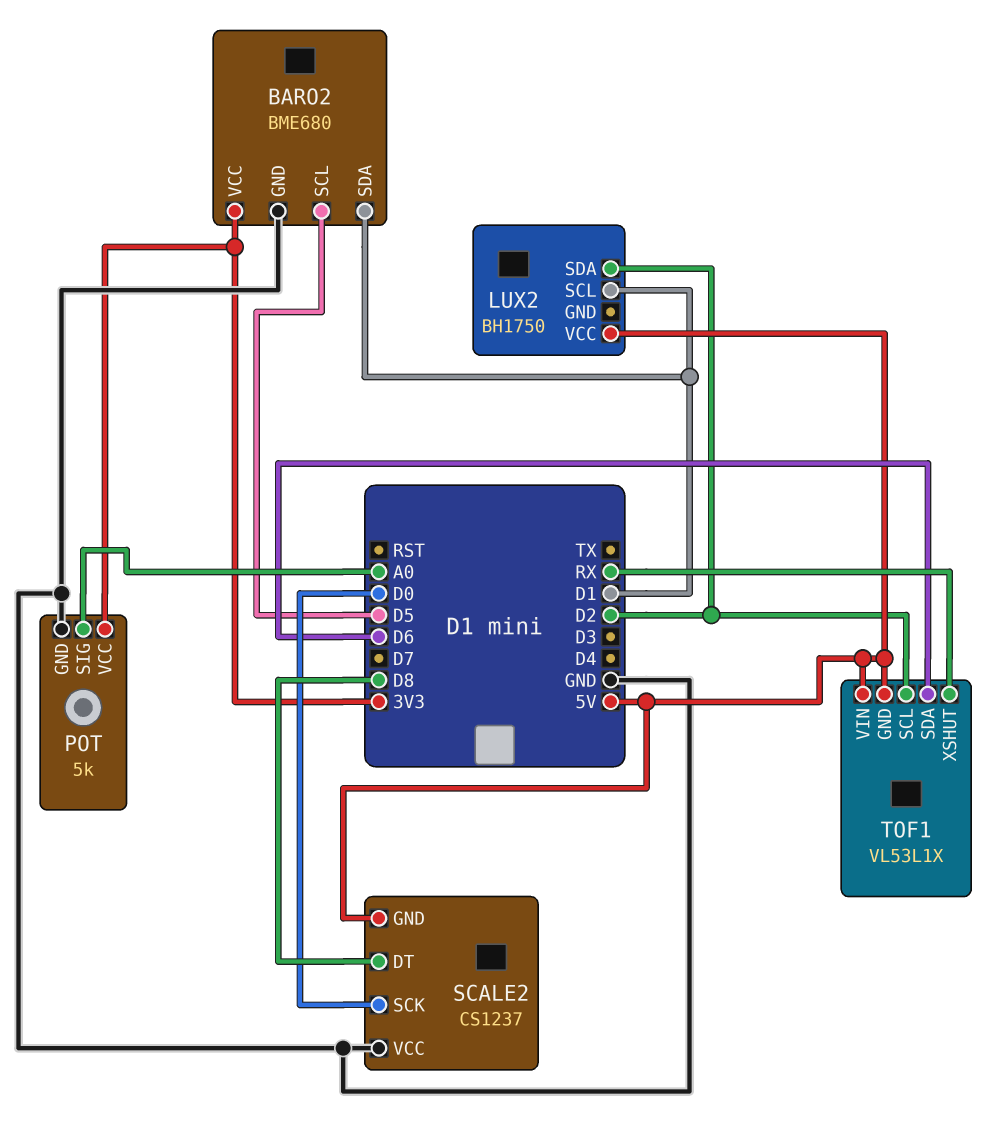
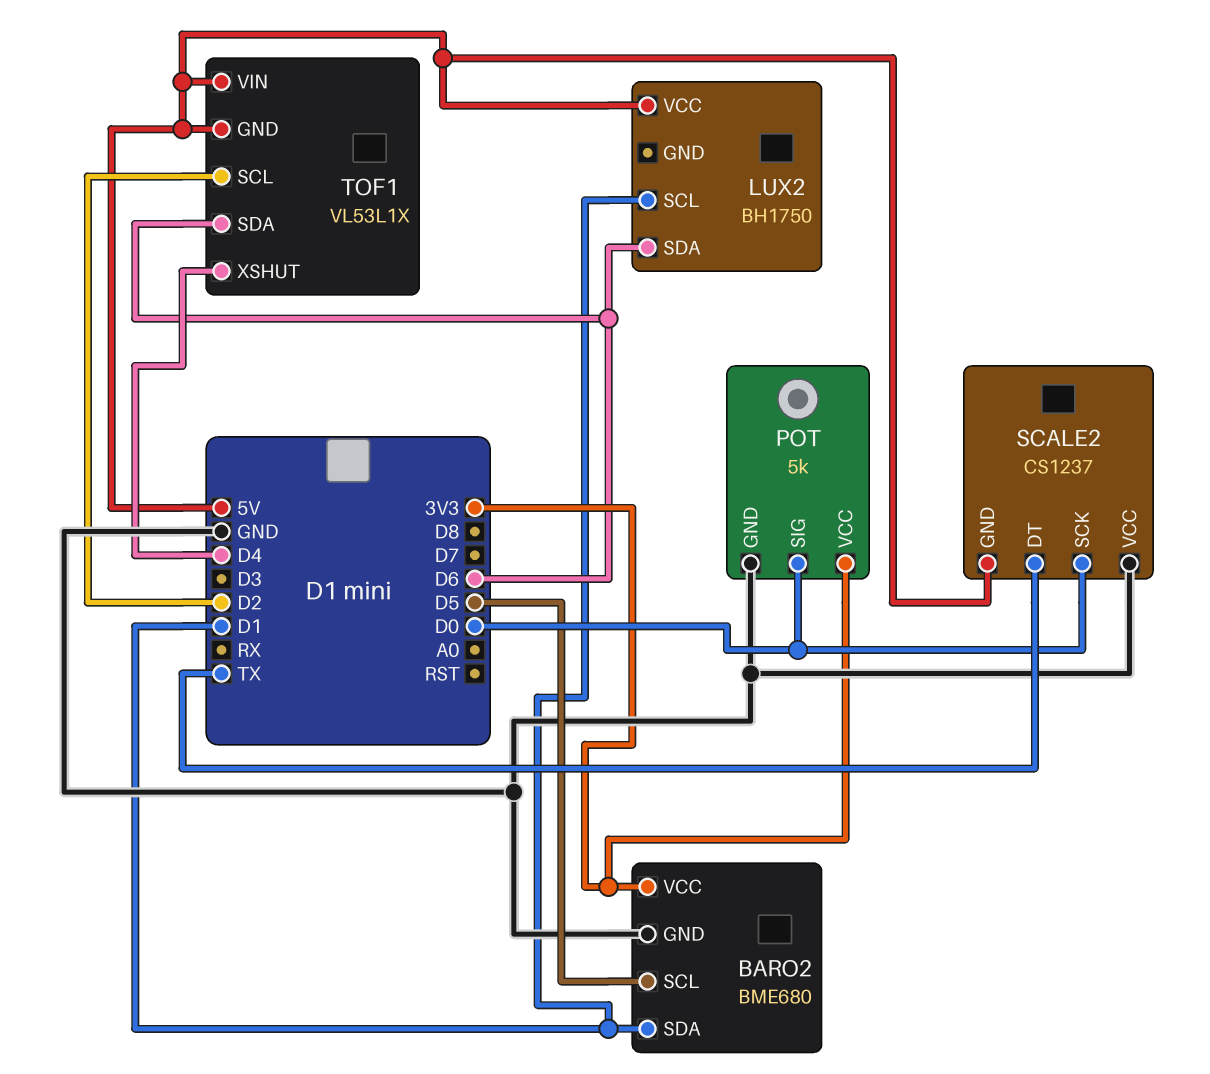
LUX2 pin SDA: D2 -> D6
POT pin SIG: A0 -> D0
SCALE2 pin DT: D8 -> TX
TOF1 pin XSHUT: RX -> D4

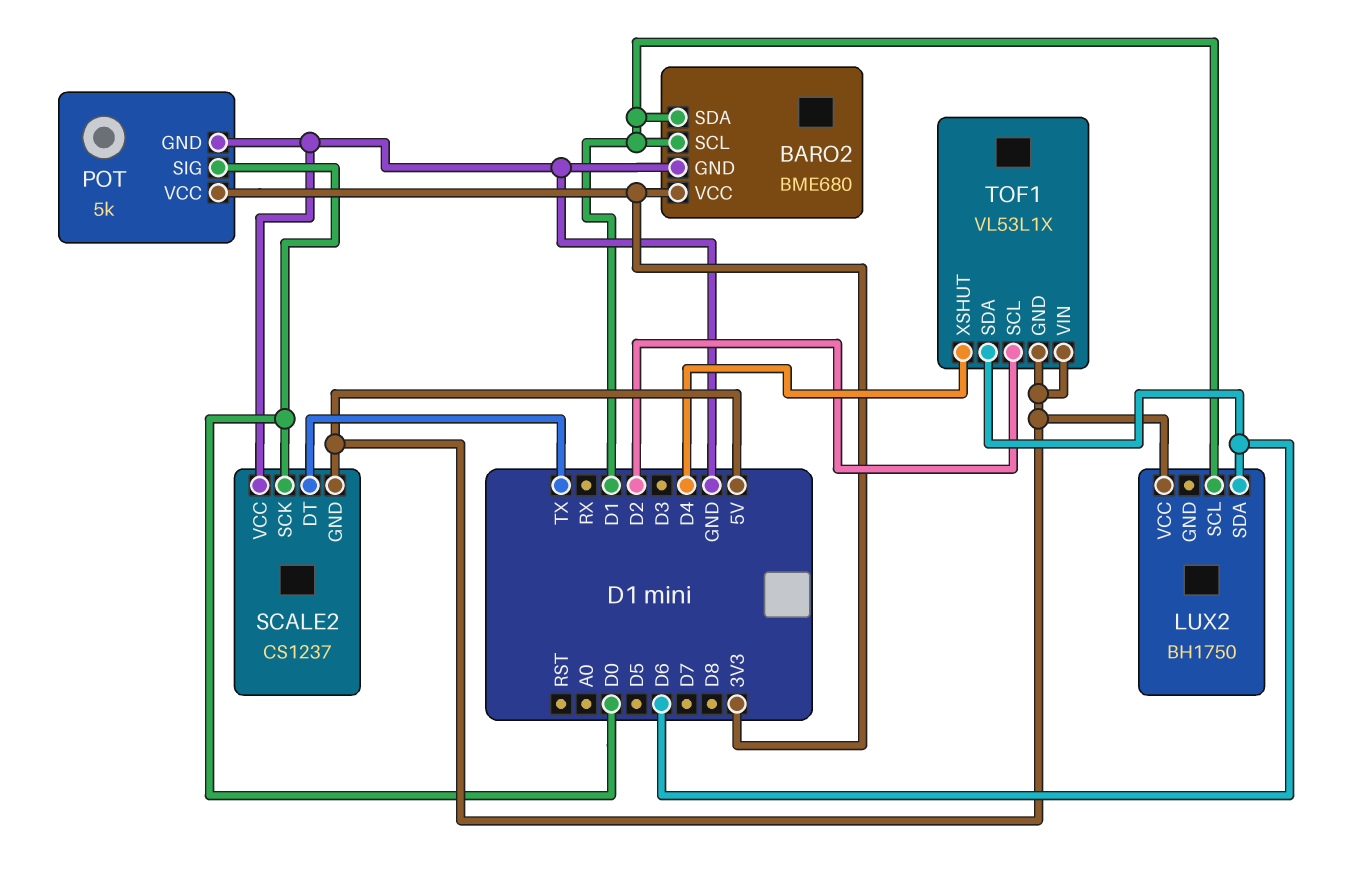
BARO2 pin SCL: D5 -> D1

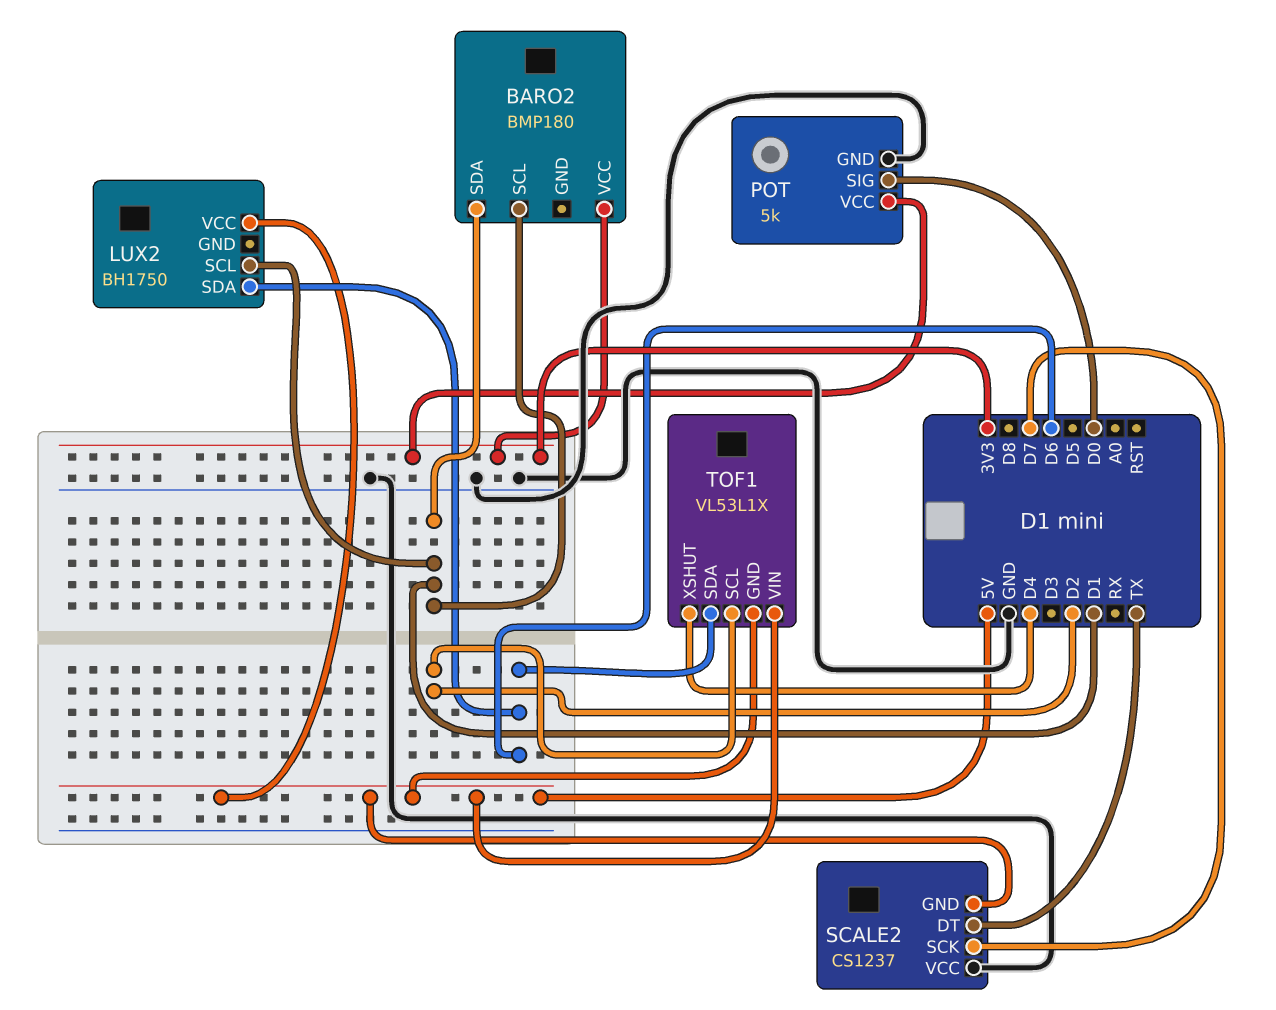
BARO2: BME680 -> BMP180
BARO2 pin GND: GND -> none
SCALE2 pin SCK: D0 -> D7

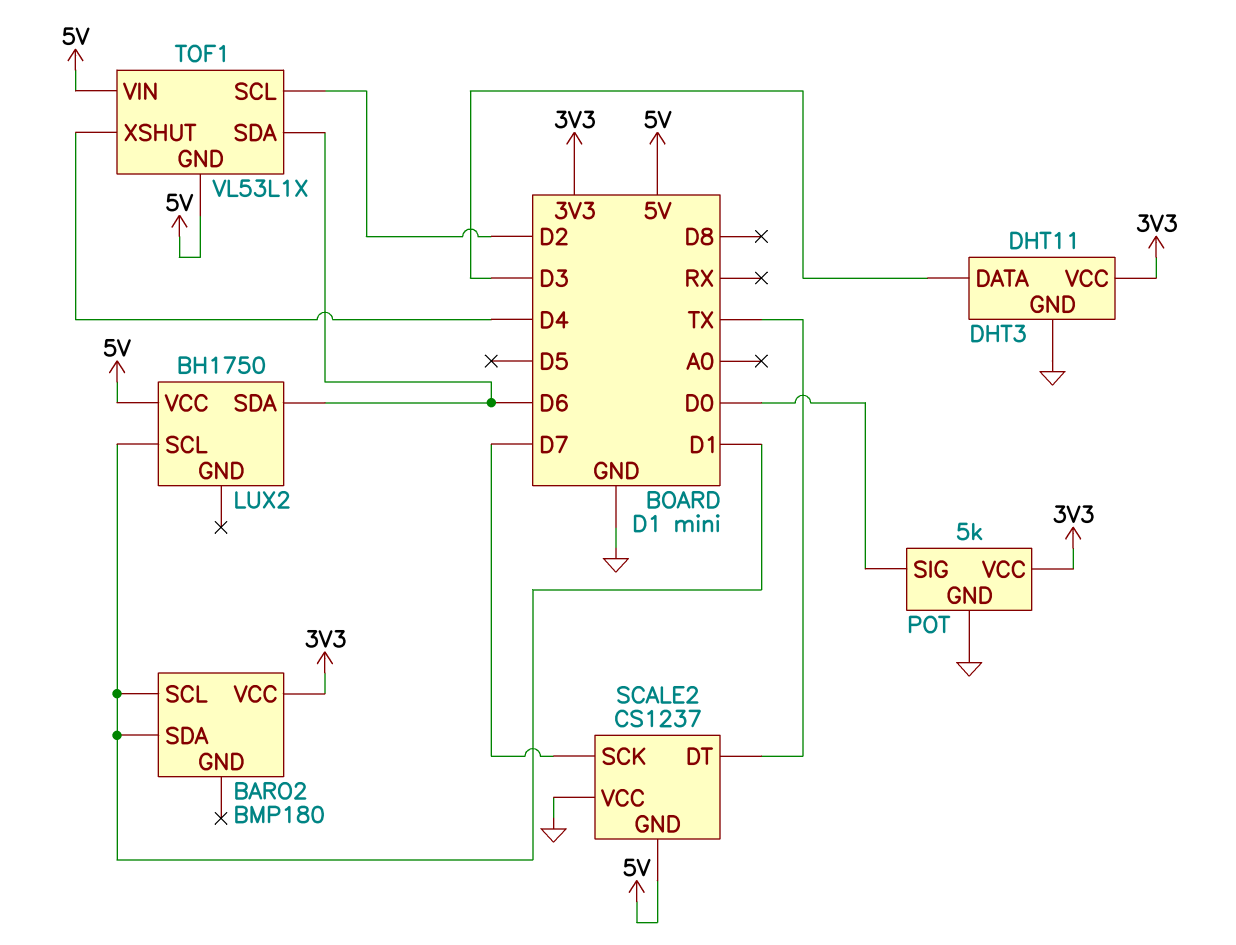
DHT3: none -> DHT11
DHT3 pin DATA: none -> D3
DHT3 pin GND: none -> GND
DHT3 pin VCC: none -> 3V3

